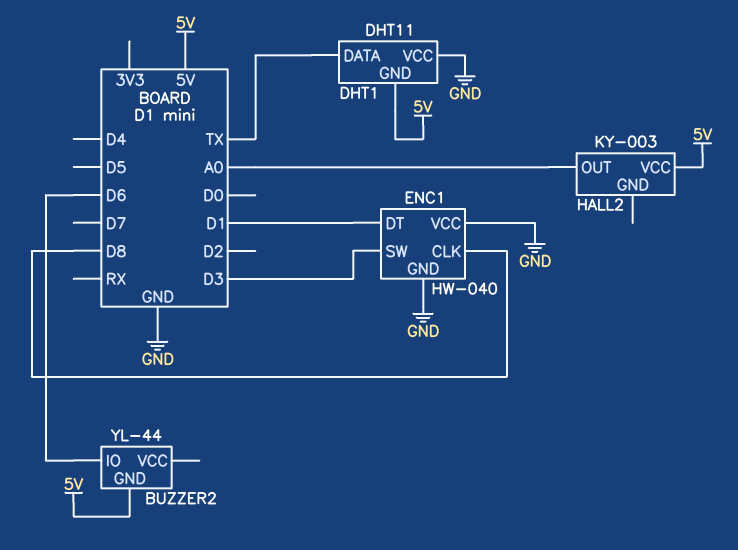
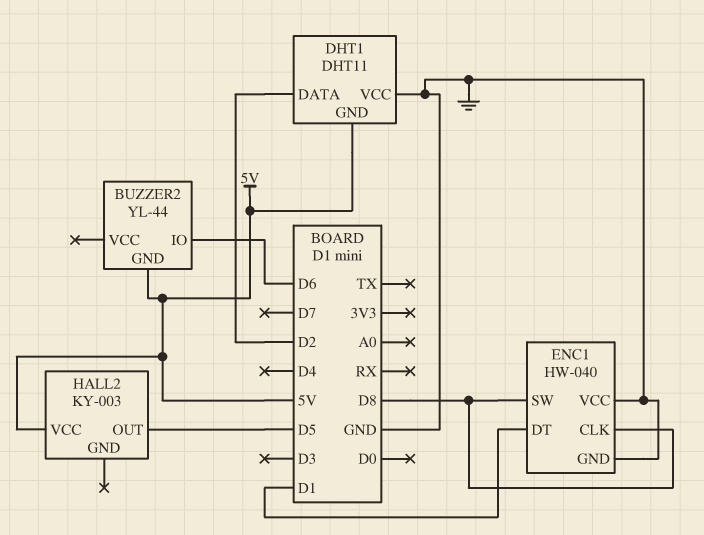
DHT1 pin DATA: TX -> D2
ENC1 pin SW: D3 -> D8
HALL2 pin OUT: A0 -> D5

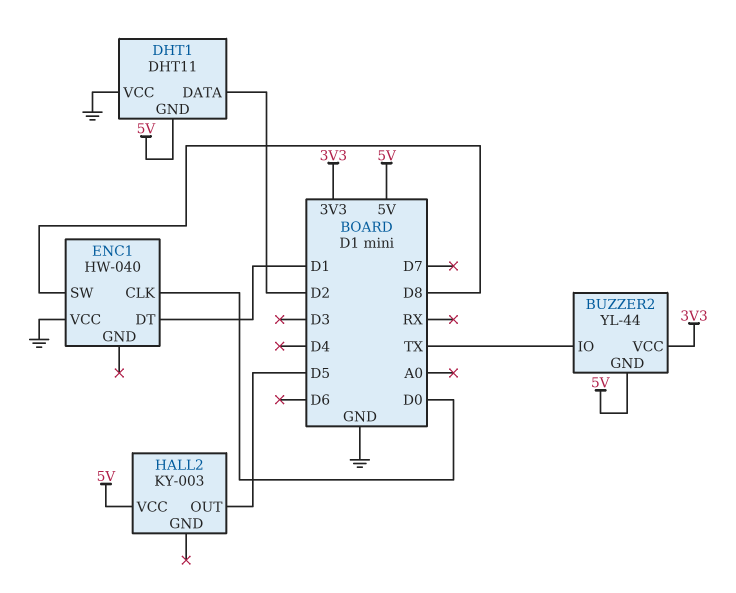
BUZZER2 pin IO: D6 -> TX
BUZZER2 pin VCC: none -> 3V3
ENC1 pin CLK: D8 -> D0
ENC1 pin GND: GND -> none

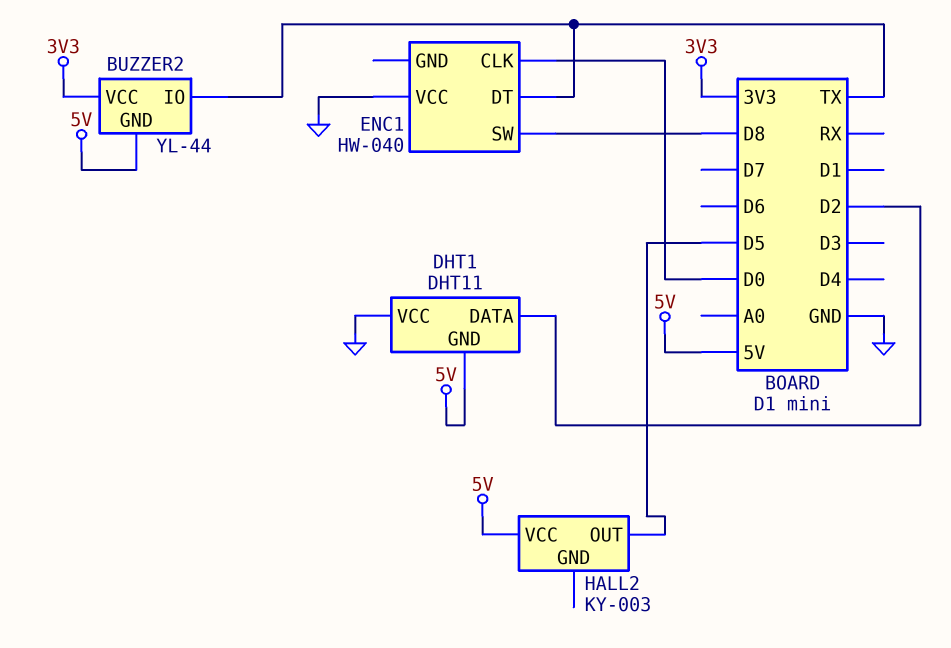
ENC1 pin DT: D1 -> TX

